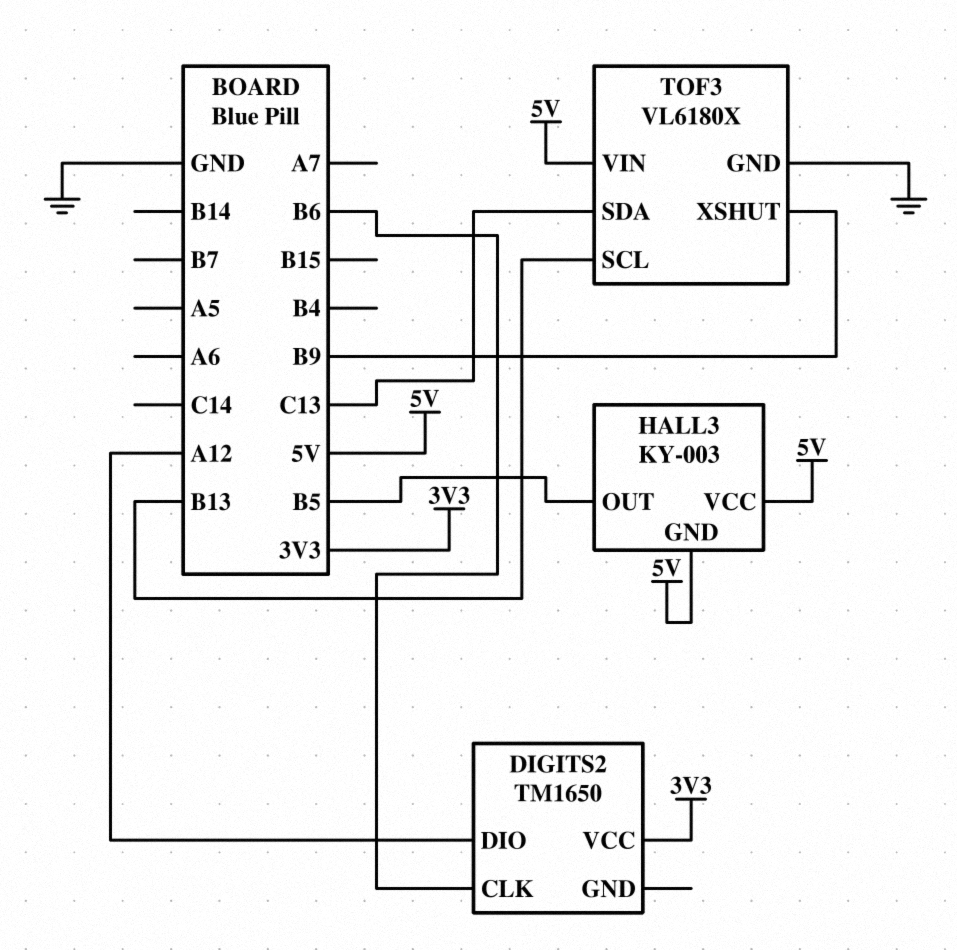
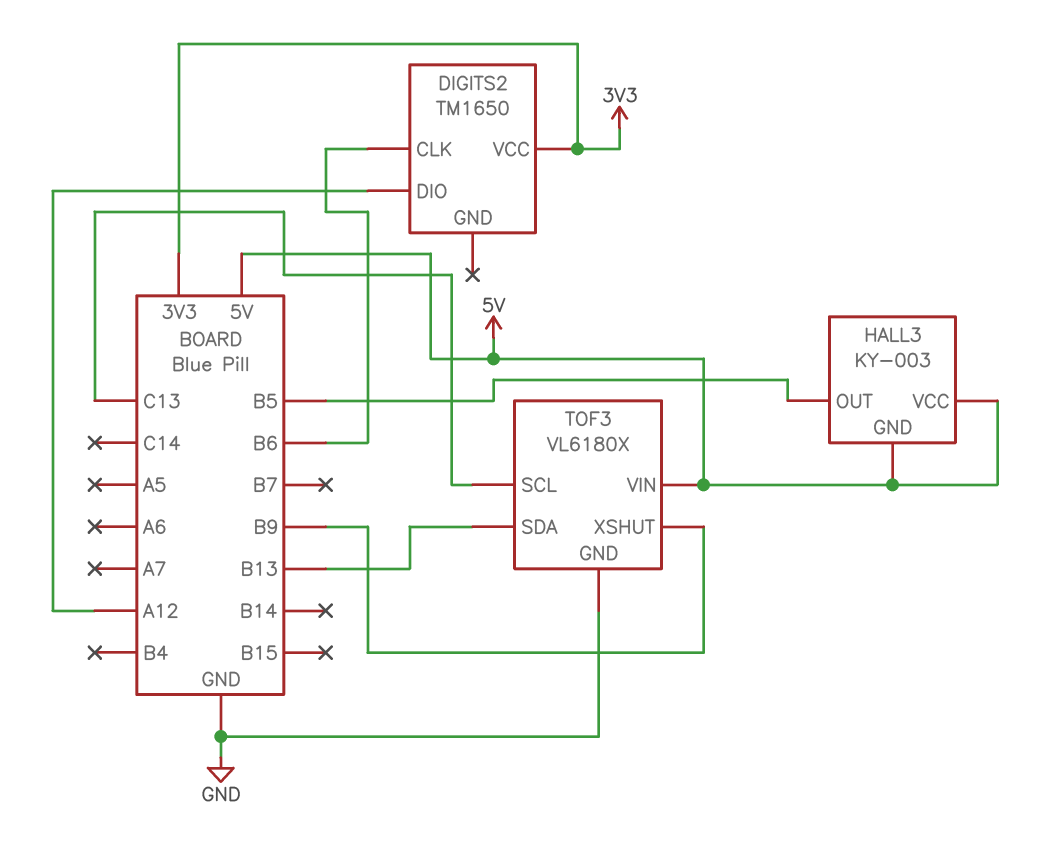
TOF3 pin SCL: B13 -> C13
TOF3 pin SDA: C13 -> B13

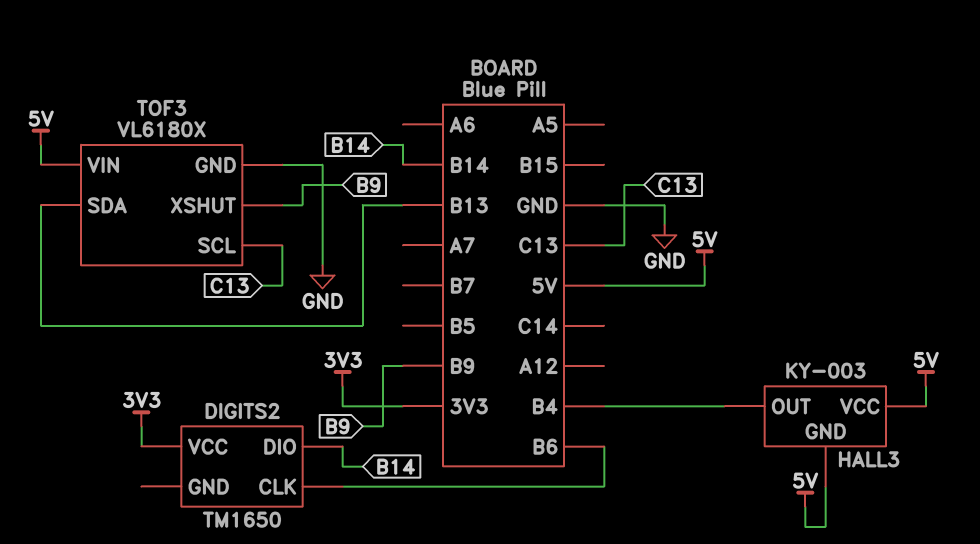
DIGITS2 pin DIO: A12 -> B14
HALL3 pin OUT: B5 -> B4

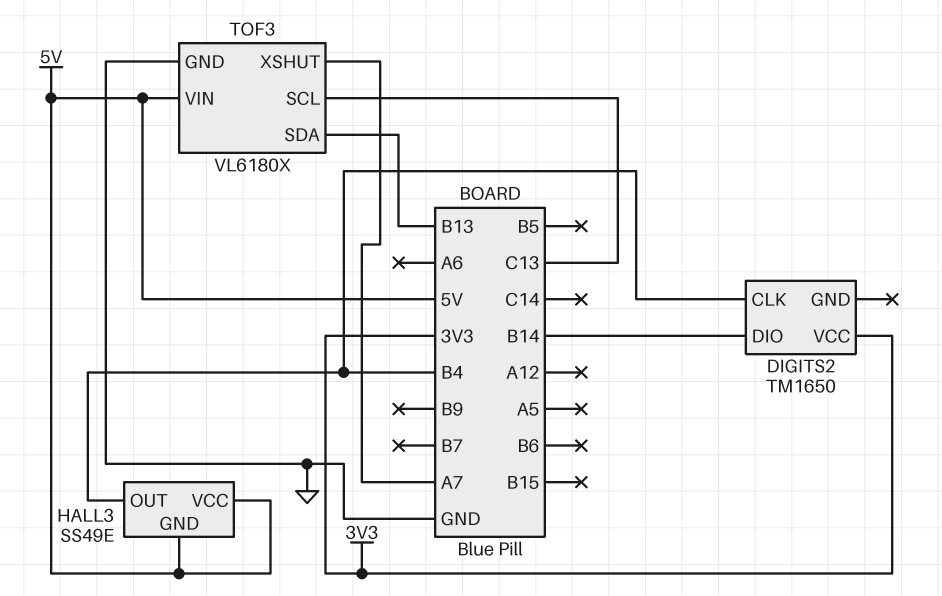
DIGITS2 pin CLK: B6 -> B4
HALL3: KY-003 -> SS49E
TOF3 pin XSHUT: B9 -> A7

